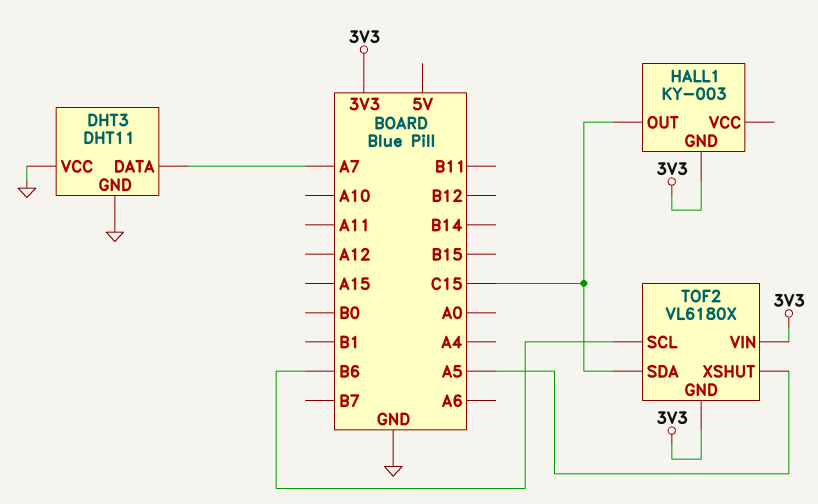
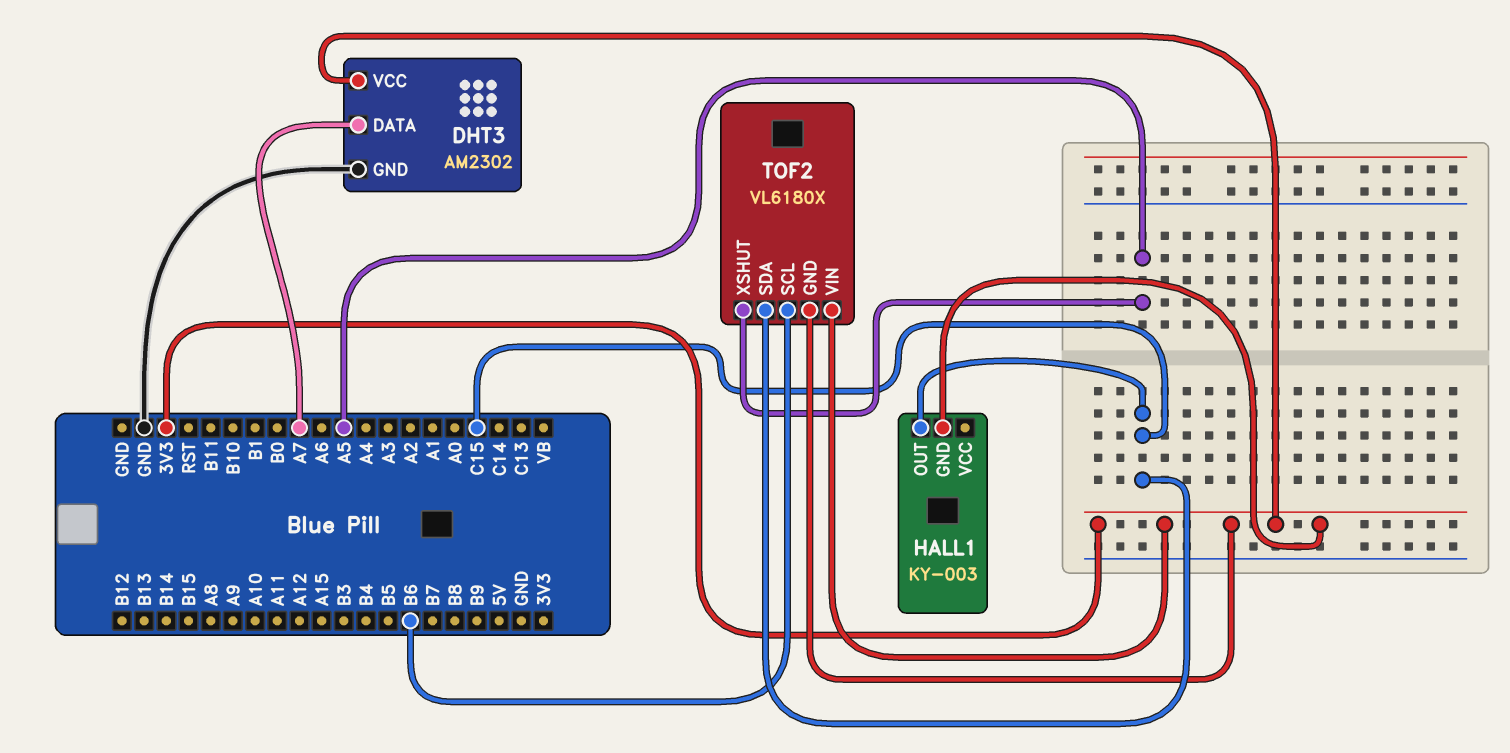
DHT3: DHT11 -> AM2302
DHT3 pin VCC: GND -> 3V3

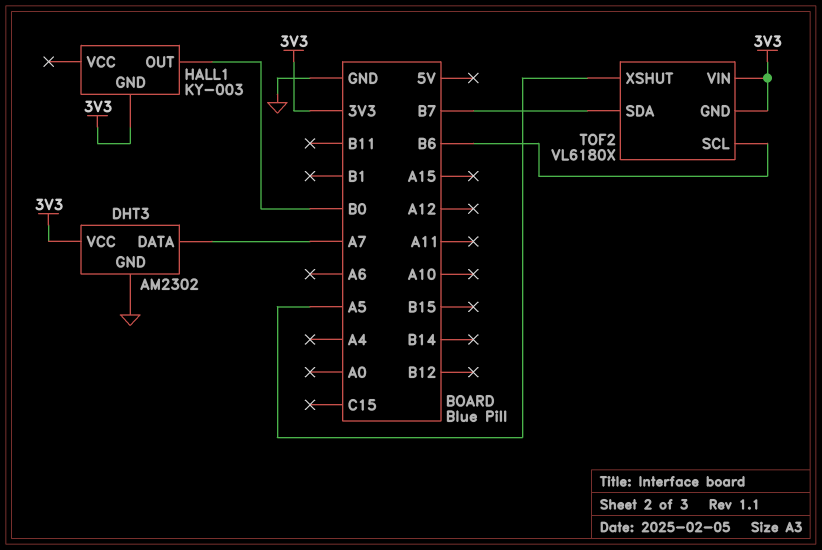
HALL1 pin OUT: C15 -> B0
TOF2 pin SDA: C15 -> B7

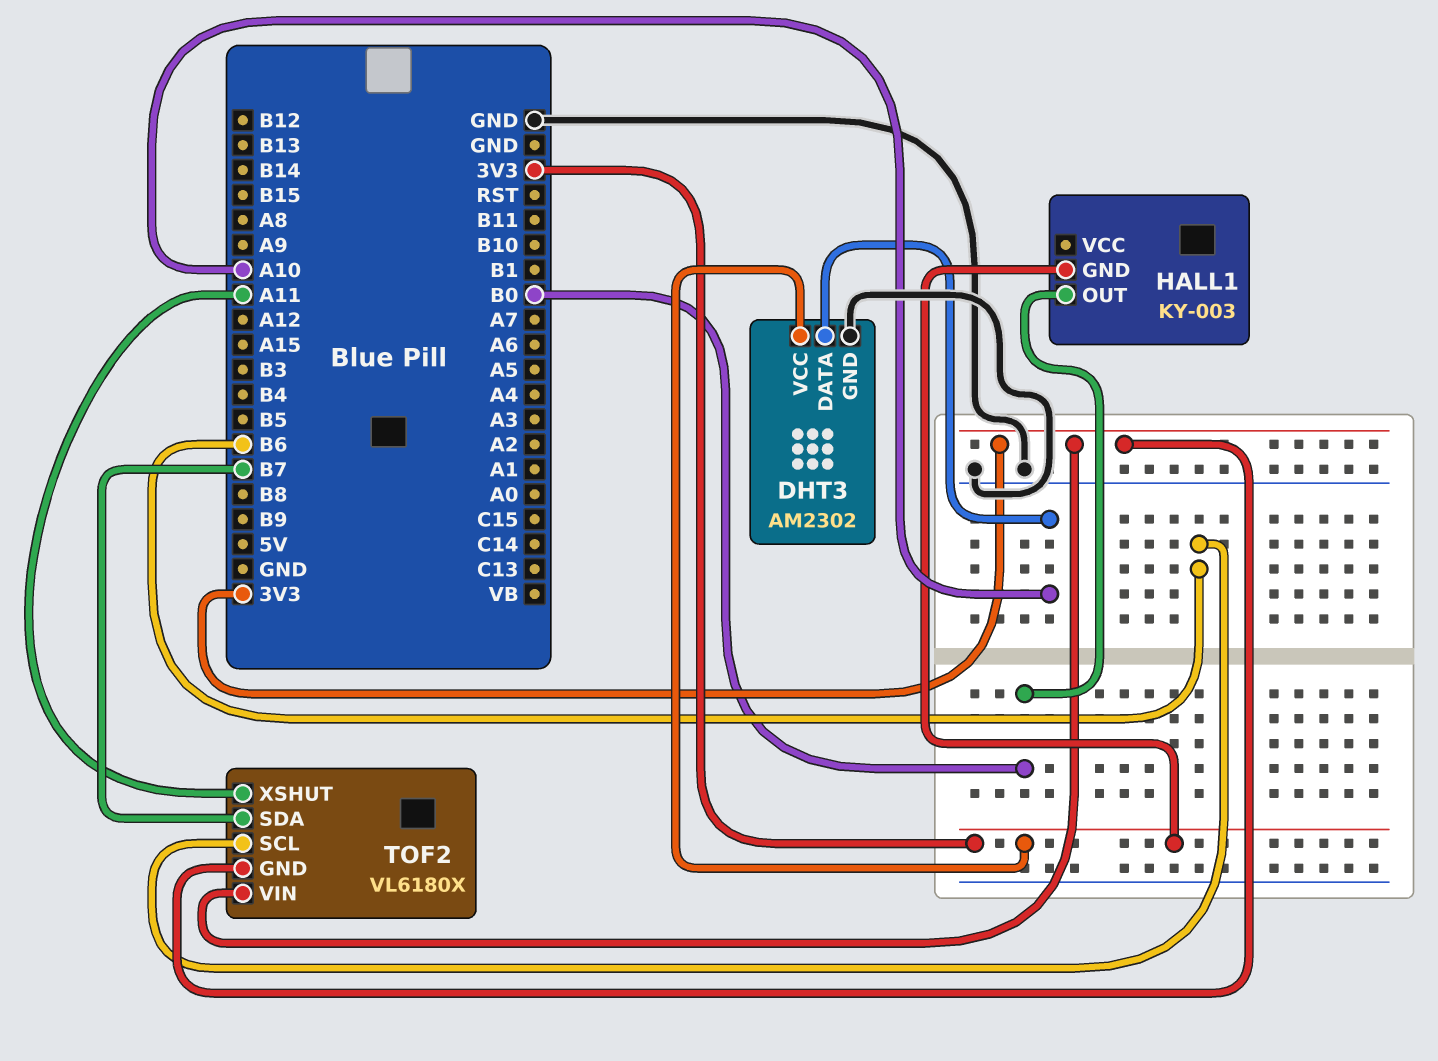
DHT3 pin DATA: A7 -> A10
TOF2 pin XSHUT: A5 -> A11

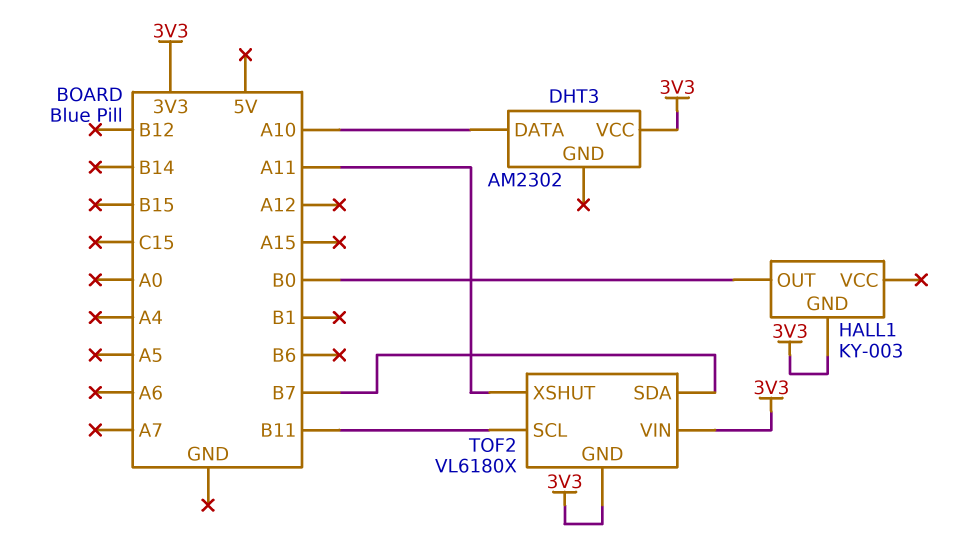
DHT3 pin GND: GND -> none
TOF2 pin SCL: B6 -> B11

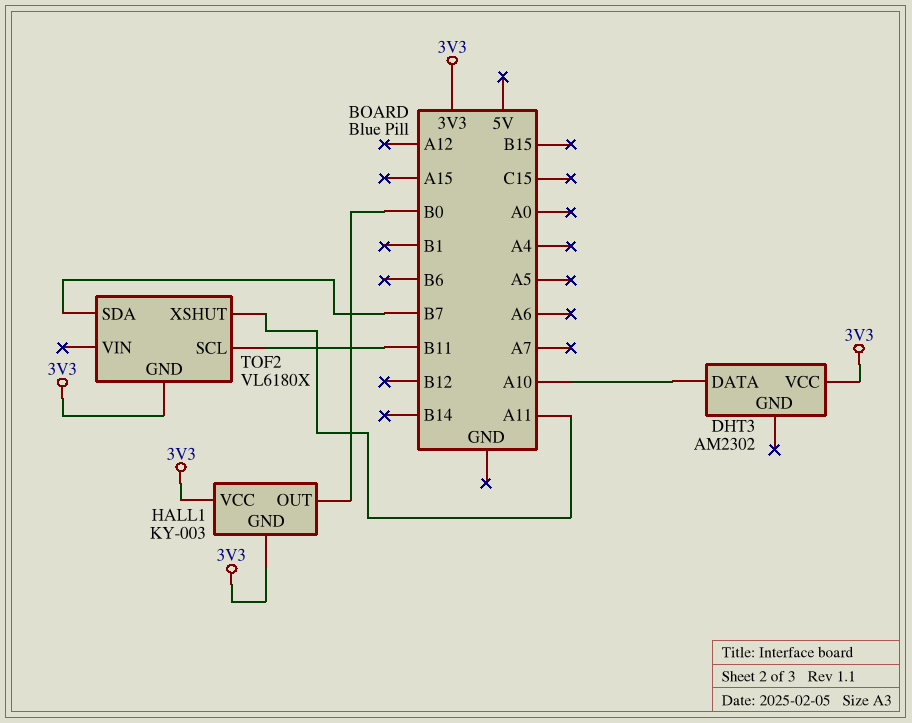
HALL1 pin VCC: none -> 3V3
TOF2 pin VIN: 3V3 -> none

